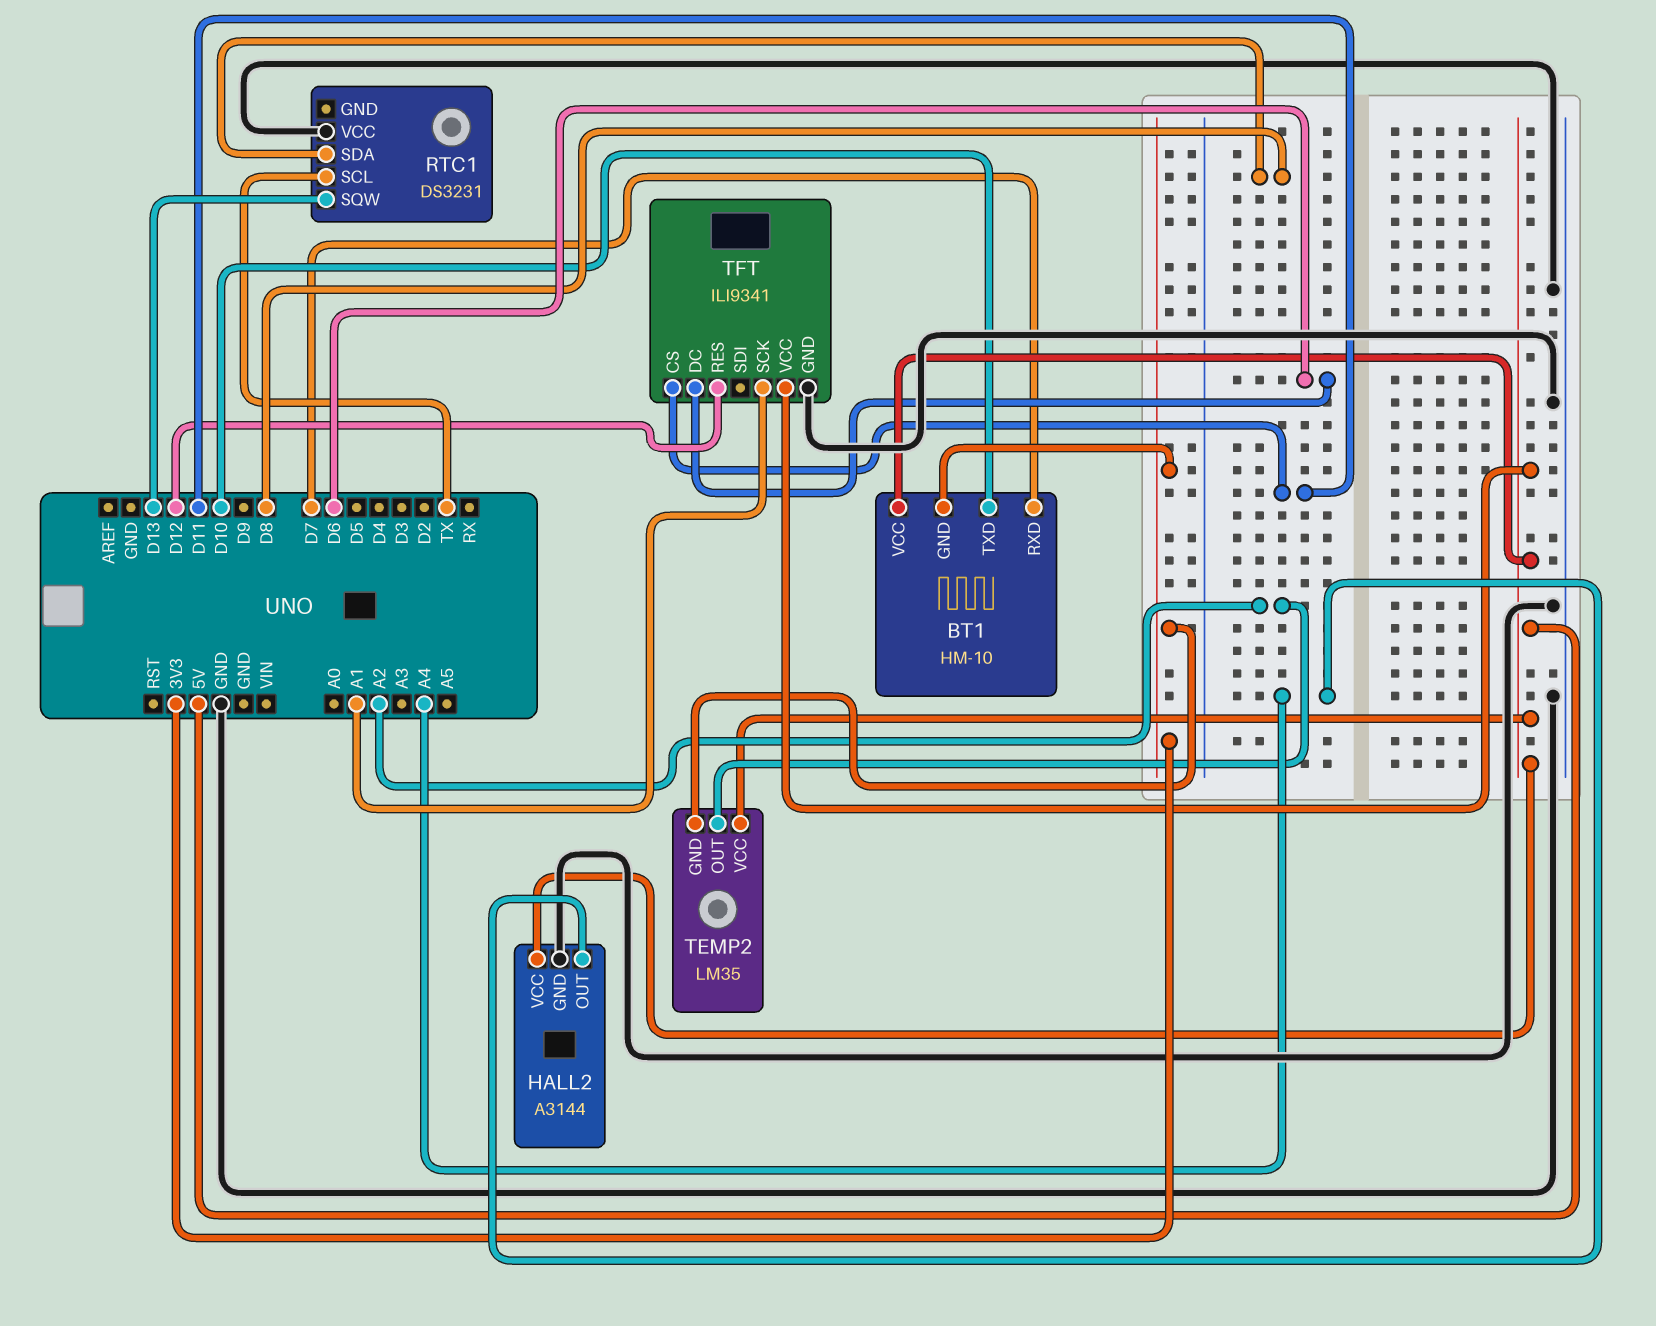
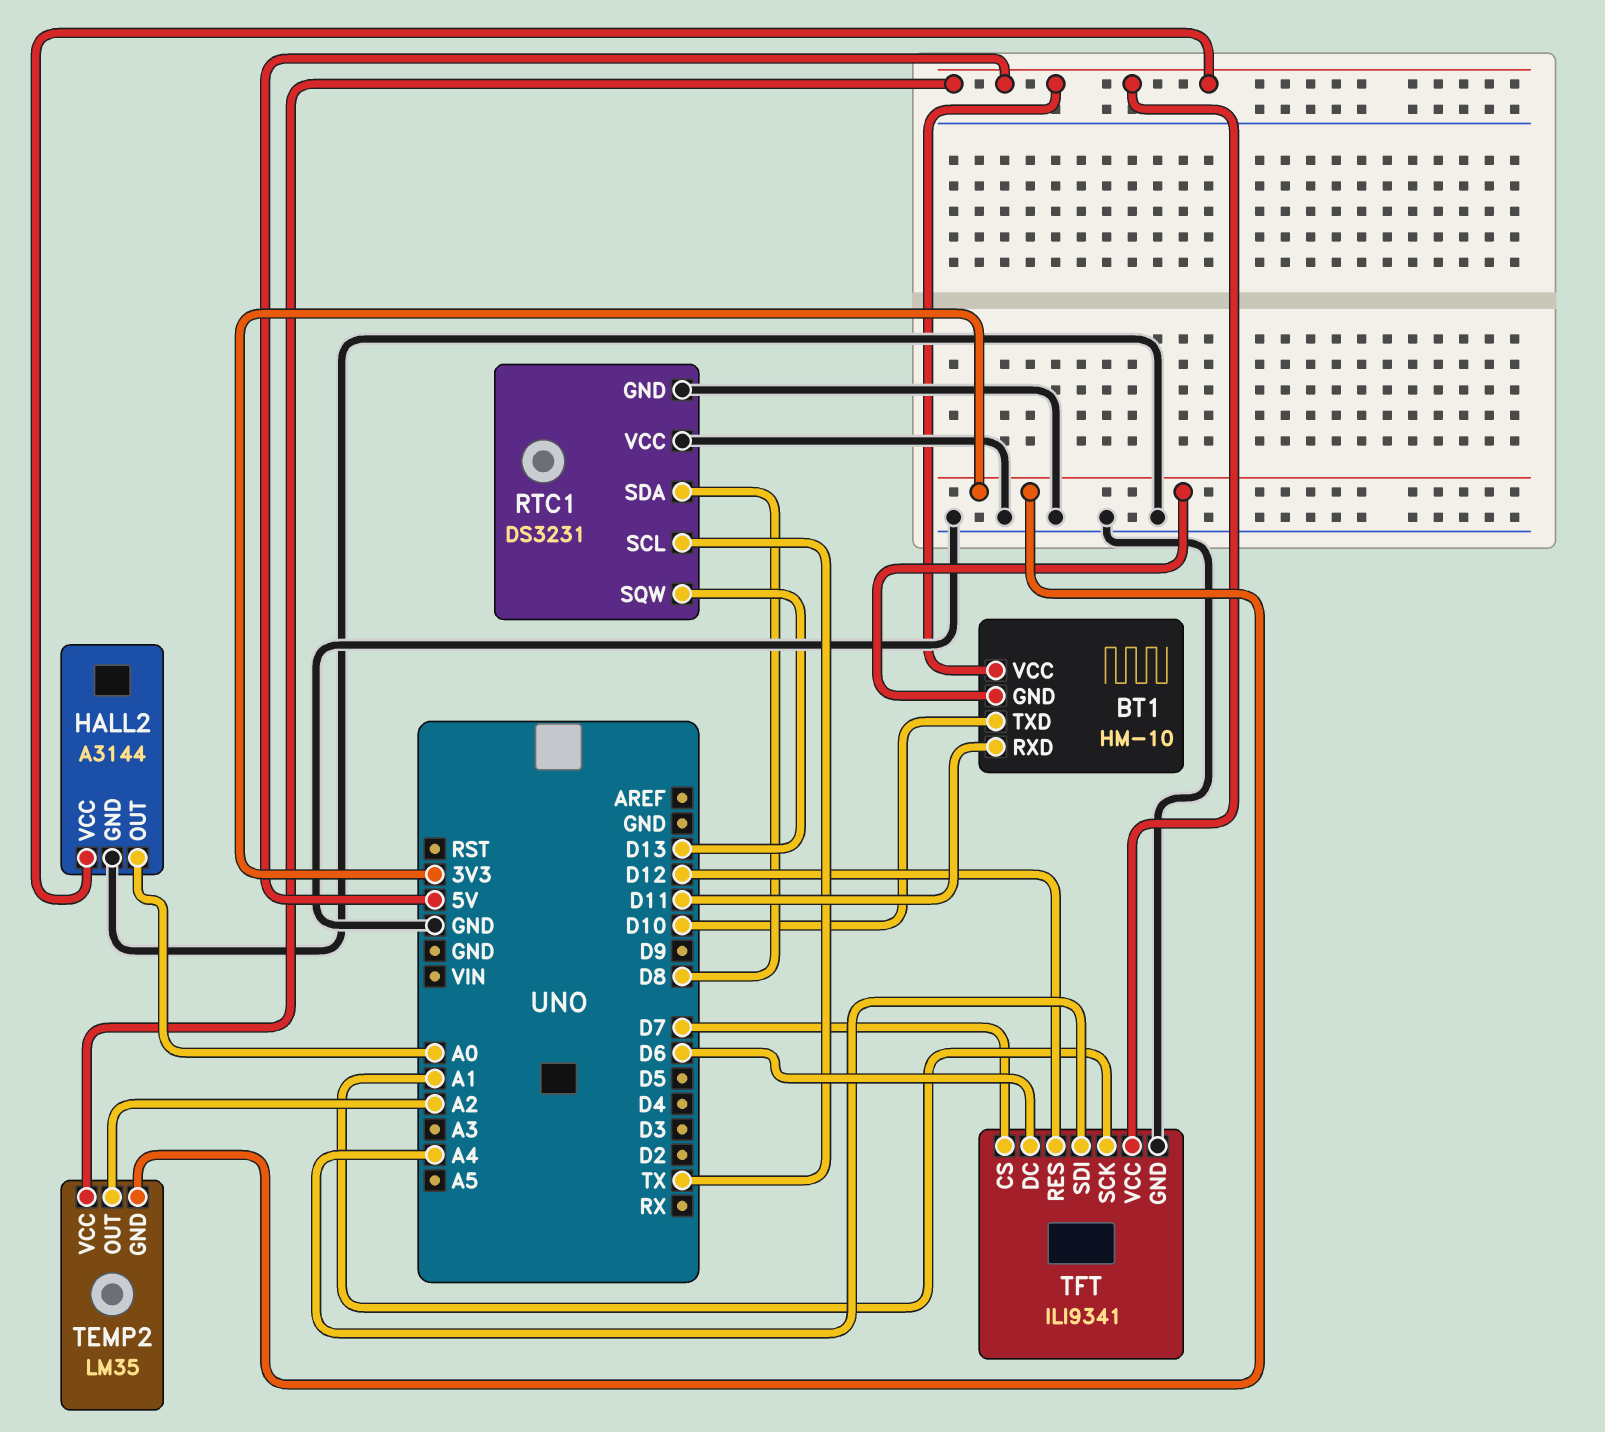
BT1 pin RXD: D7 -> D11
HALL2 pin OUT: A4 -> A0
RTC1 pin GND: none -> GND
TFT pin CS: D11 -> D7
TFT pin SDI: none -> A4

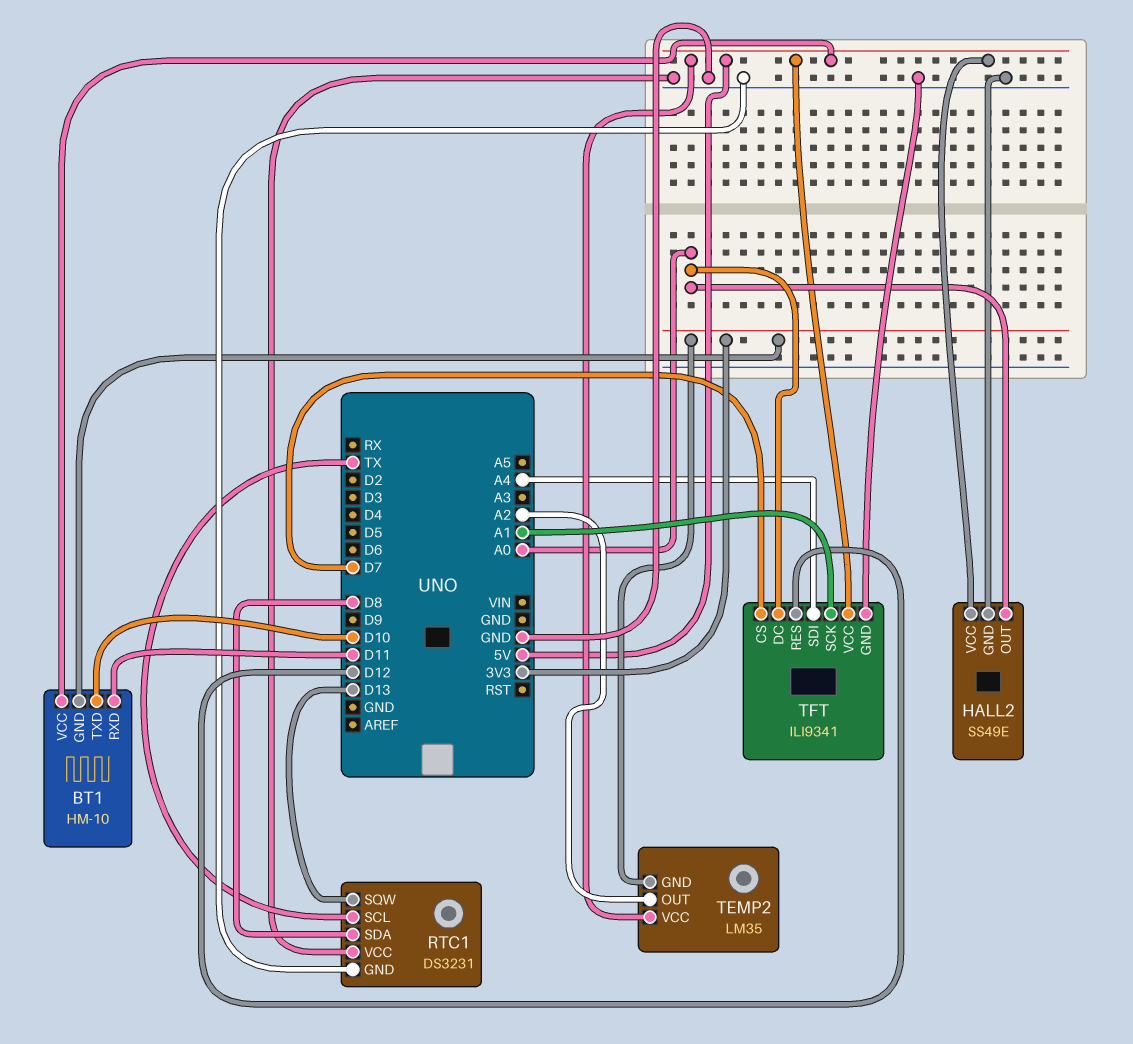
HALL2: A3144 -> SS49E
TFT pin DC: D6 -> A0

